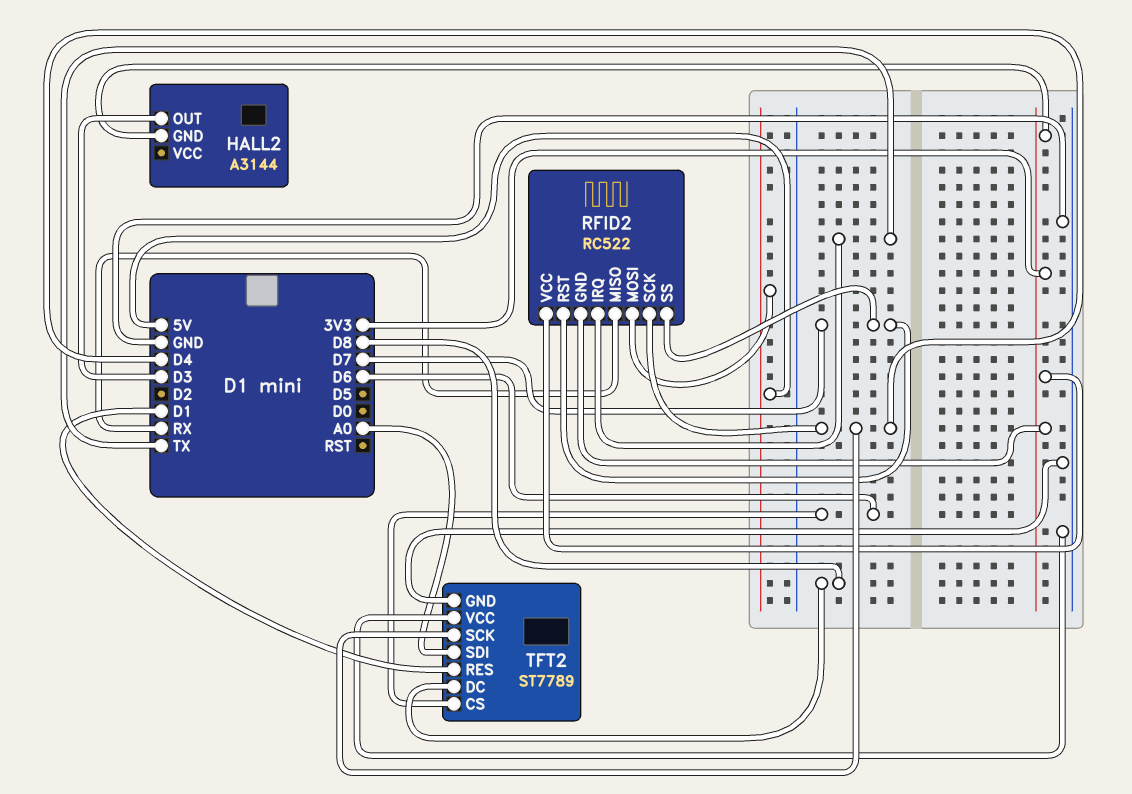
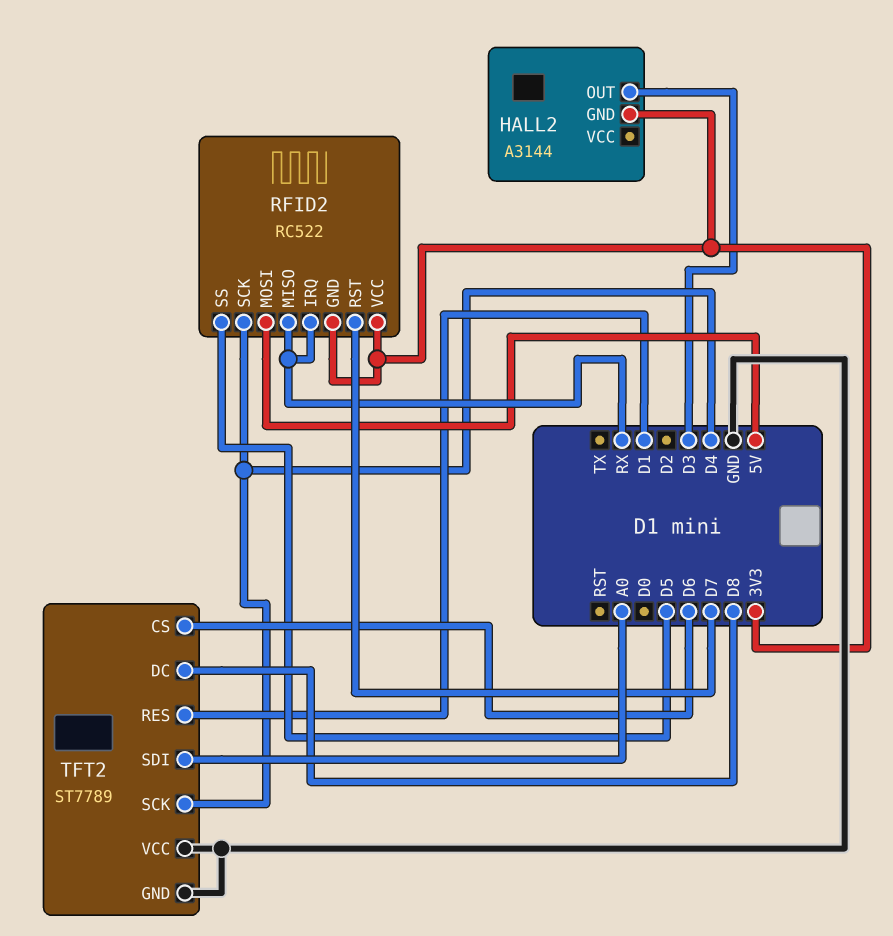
RFID2 pin IRQ: TX -> RX
RFID2 pin SS: D7 -> D5

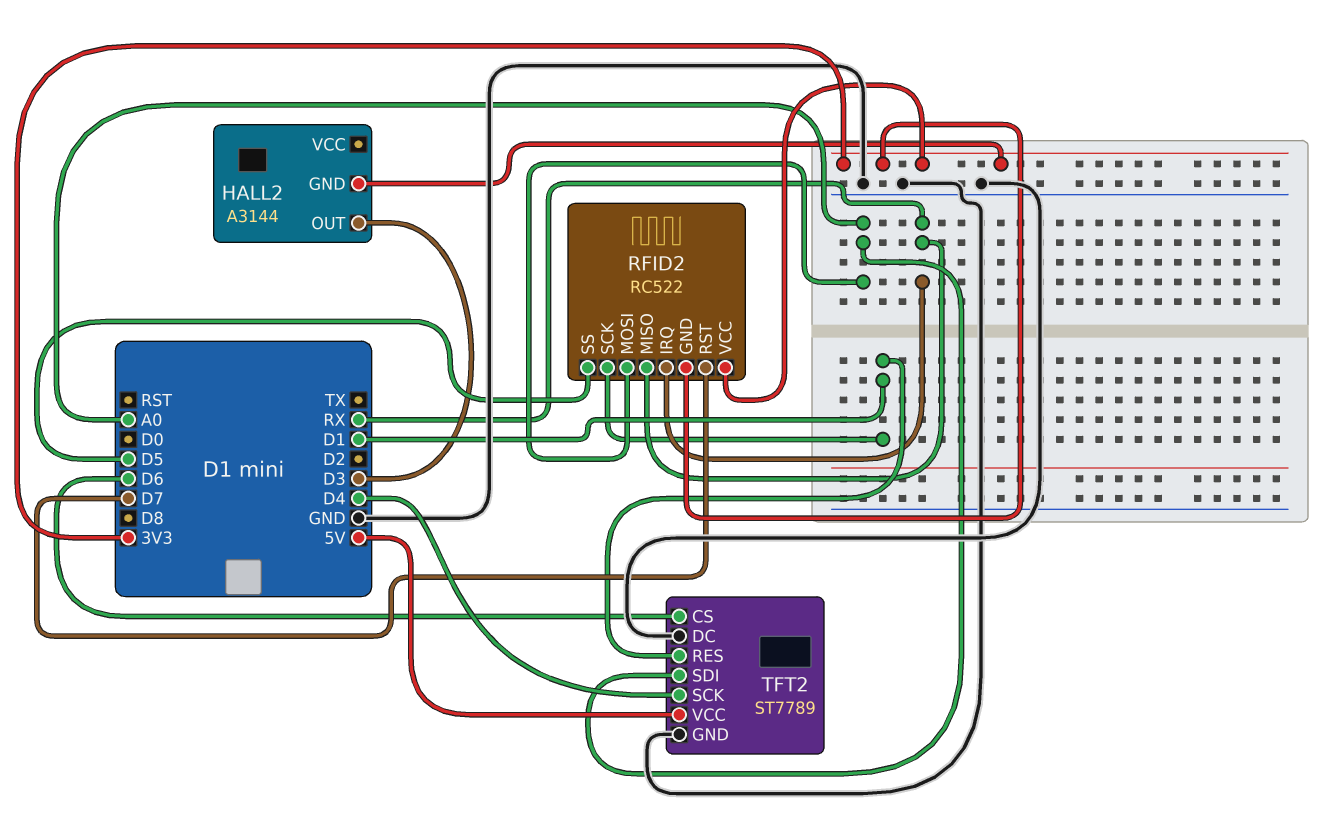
RFID2 pin MOSI: 5V -> A0
RFID2 pin SCK: D4 -> D1
TFT2 pin DC: D8 -> GND
TFT2 pin VCC: GND -> 5V

